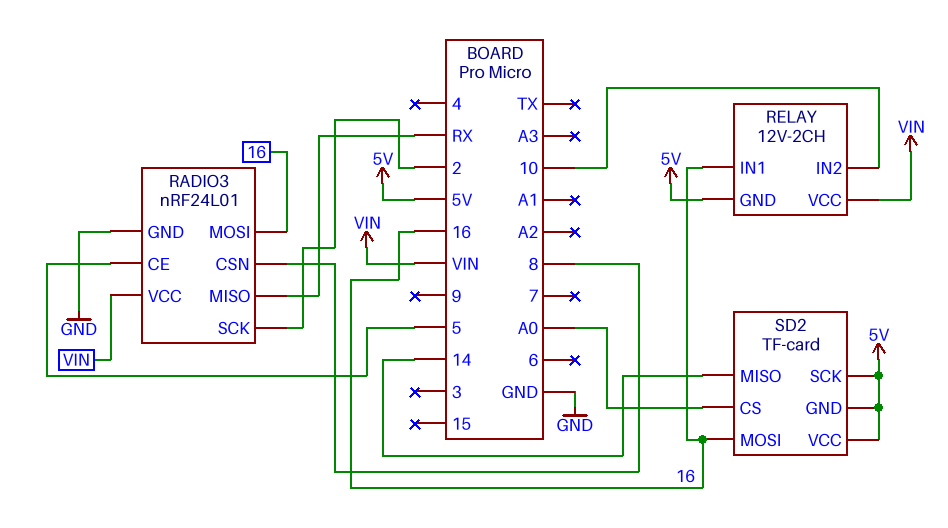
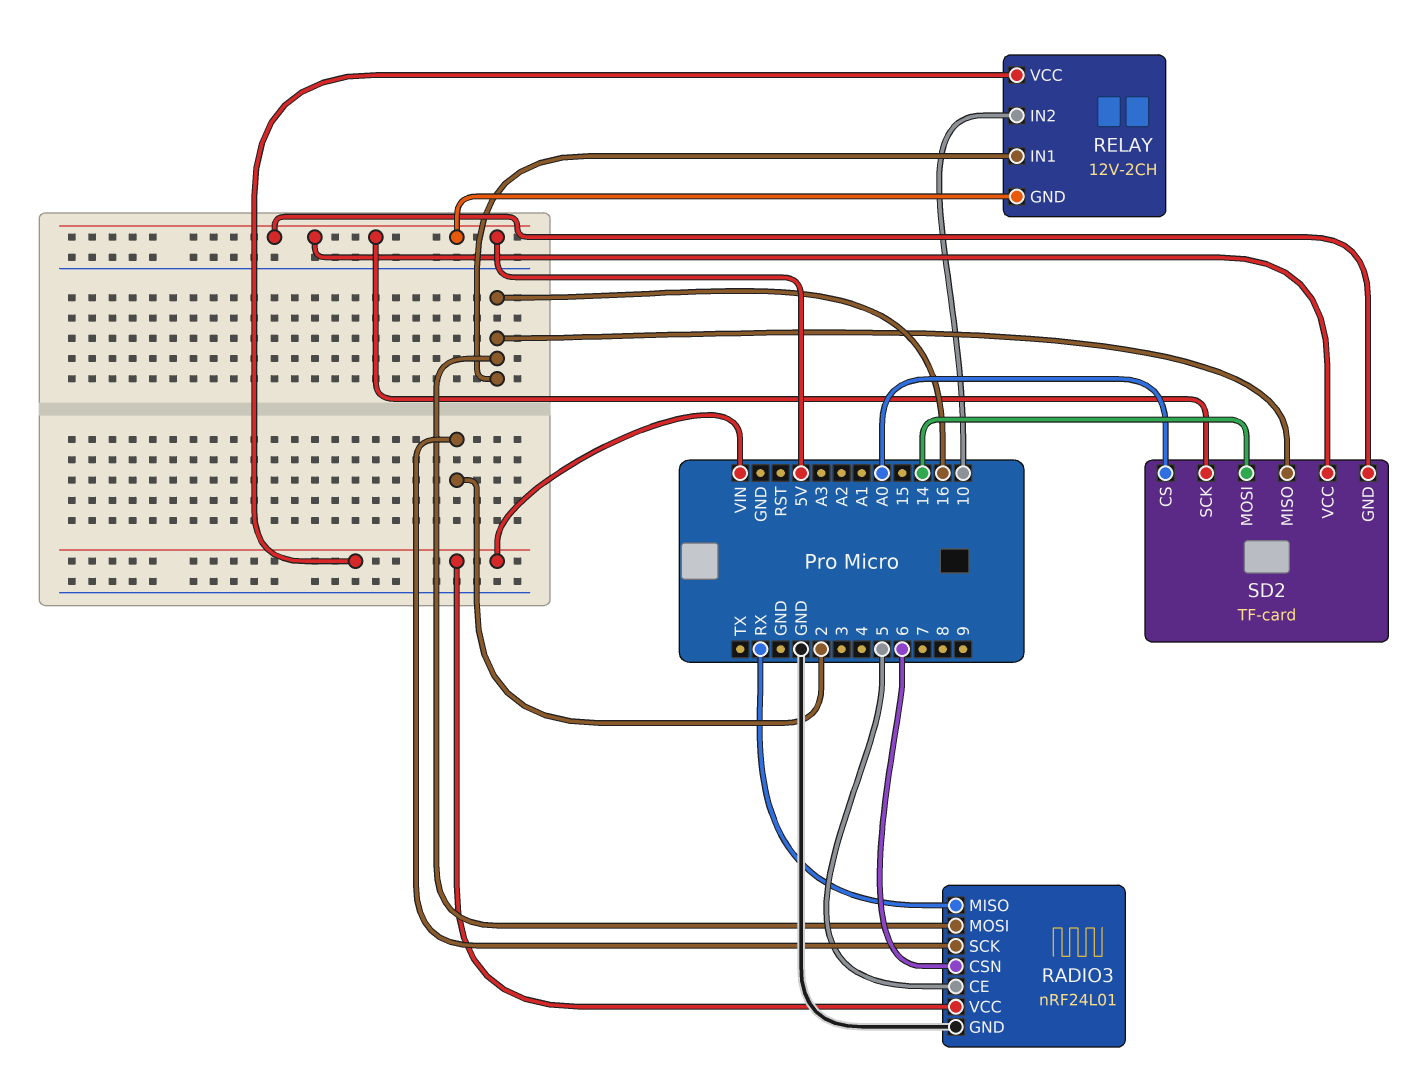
RADIO3 pin CSN: 8 -> 6
SD2 pin MISO: 14 -> 16
SD2 pin MOSI: 16 -> 14

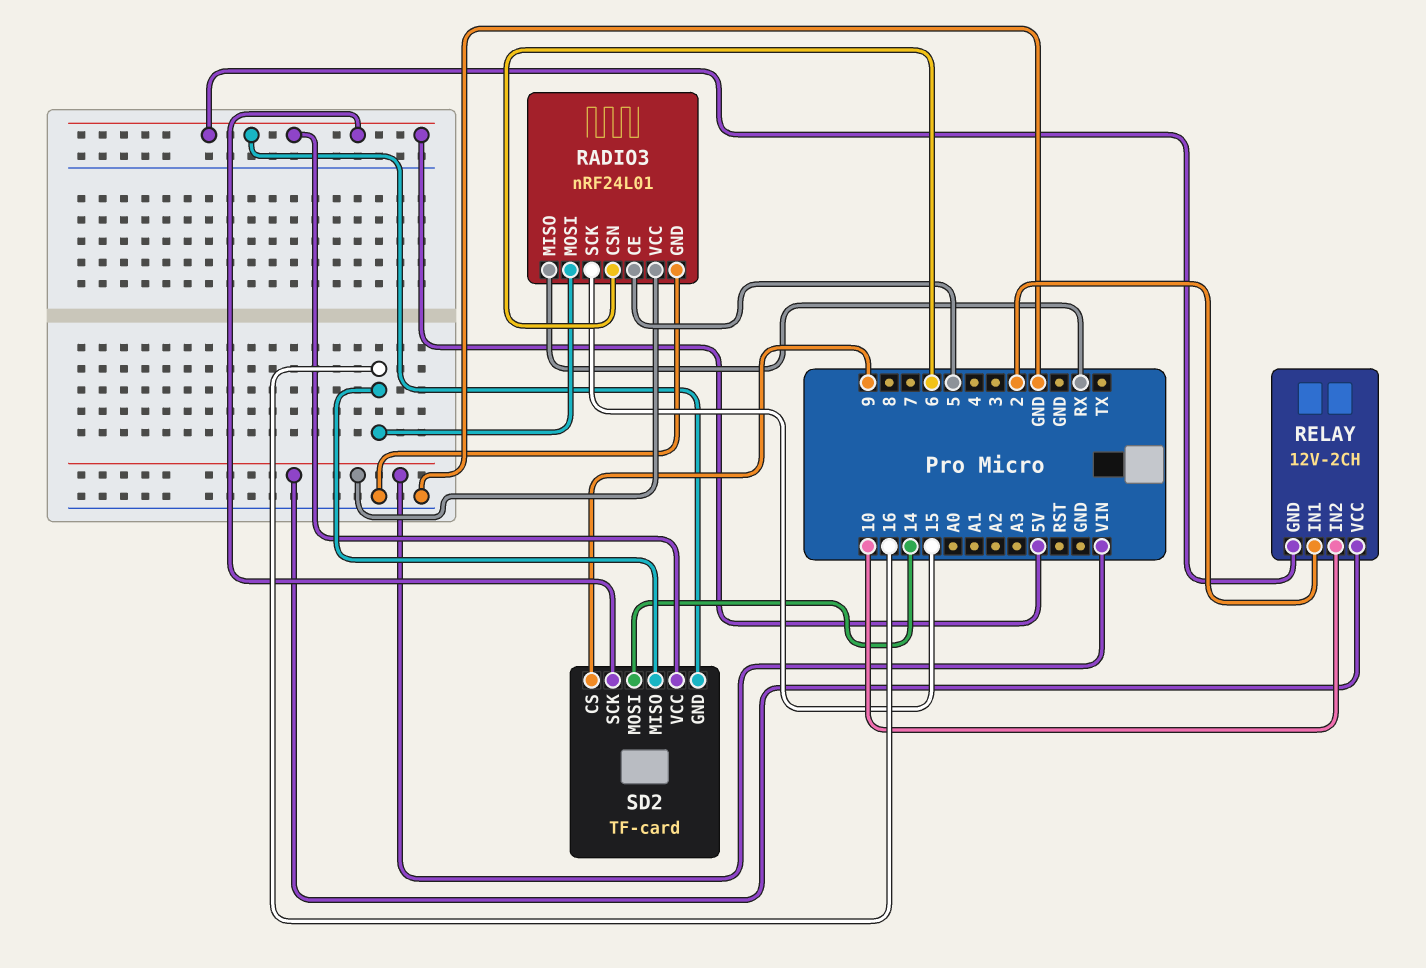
RADIO3 pin SCK: 2 -> 15
RELAY pin IN1: 16 -> 2
SD2 pin CS: A0 -> 9

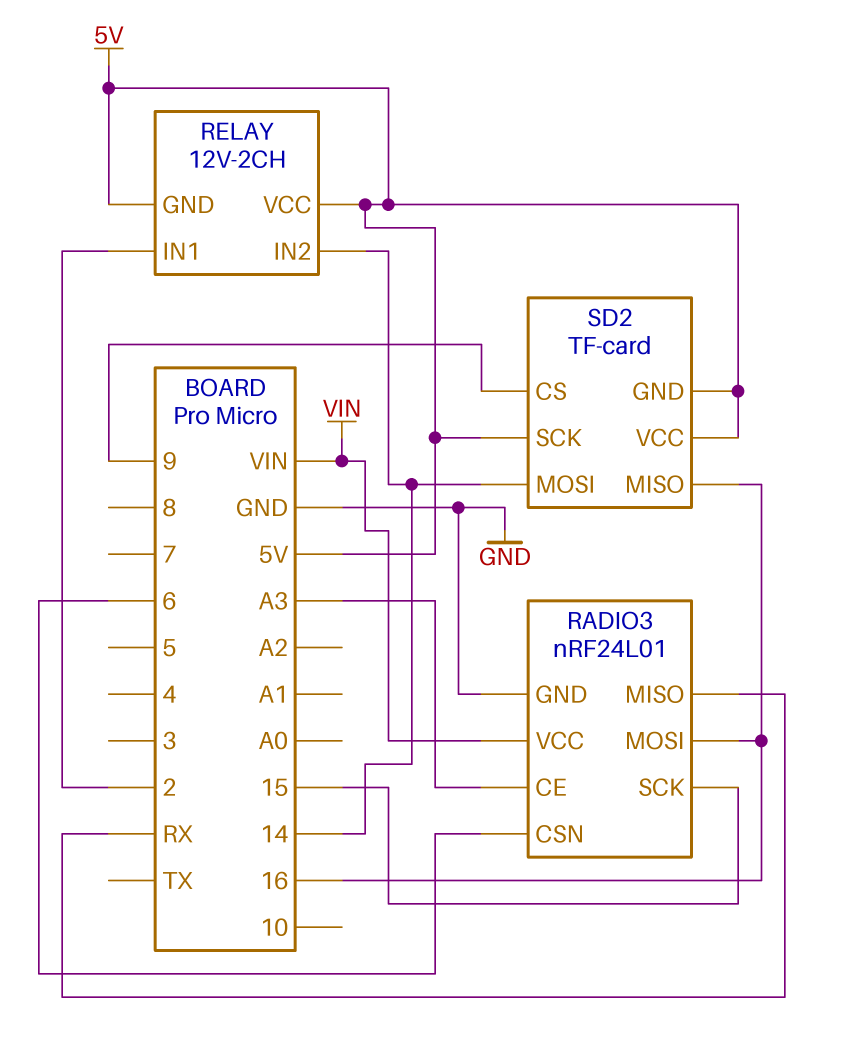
RADIO3 pin CE: 5 -> A3
RELAY pin IN2: 10 -> 14
RELAY pin VCC: VIN -> 5V

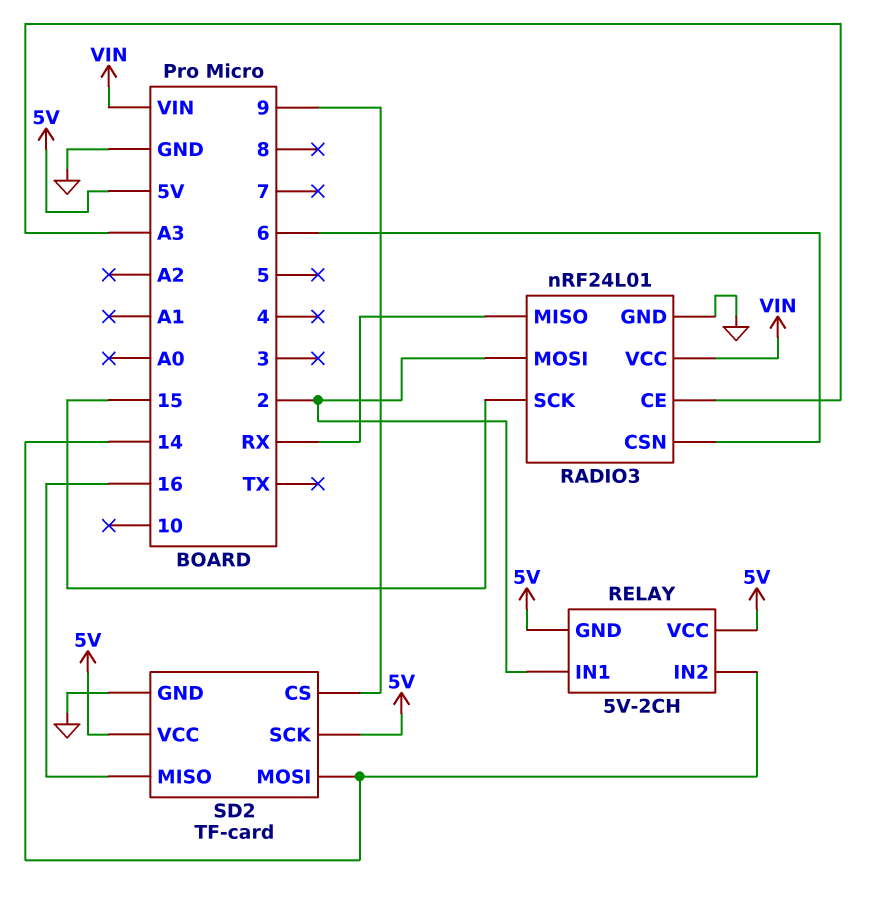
RADIO3 pin MOSI: 16 -> 2
RELAY: 12V-2CH -> 5V-2CH
SD2 pin GND: 5V -> GND

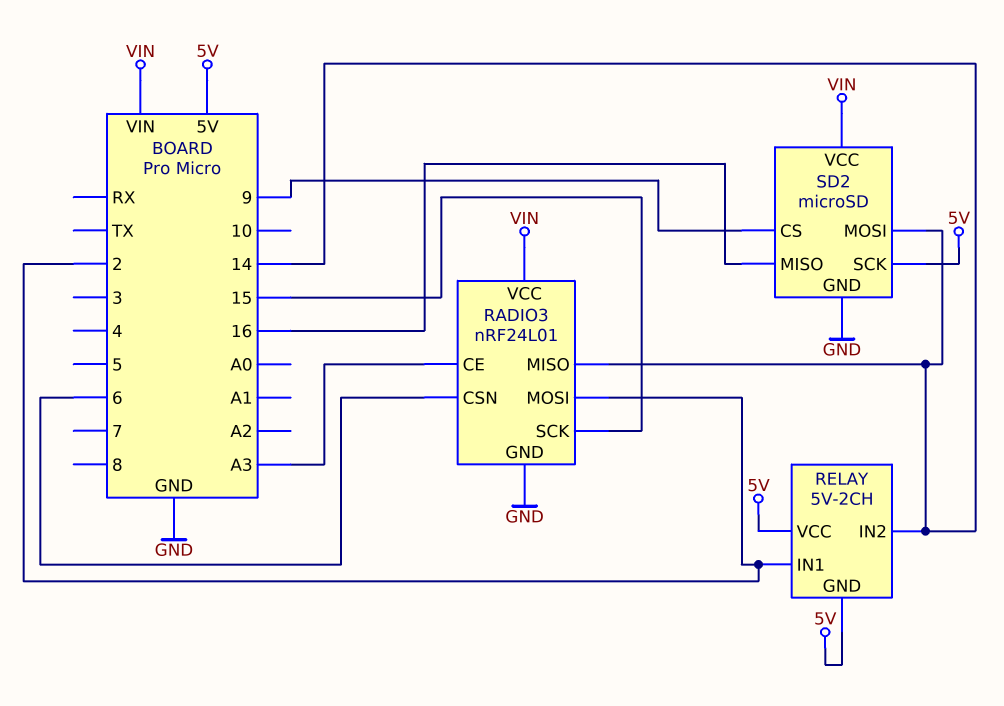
RADIO3 pin MISO: RX -> 14
SD2: TF-card -> microSD
SD2 pin VCC: 5V -> VIN

